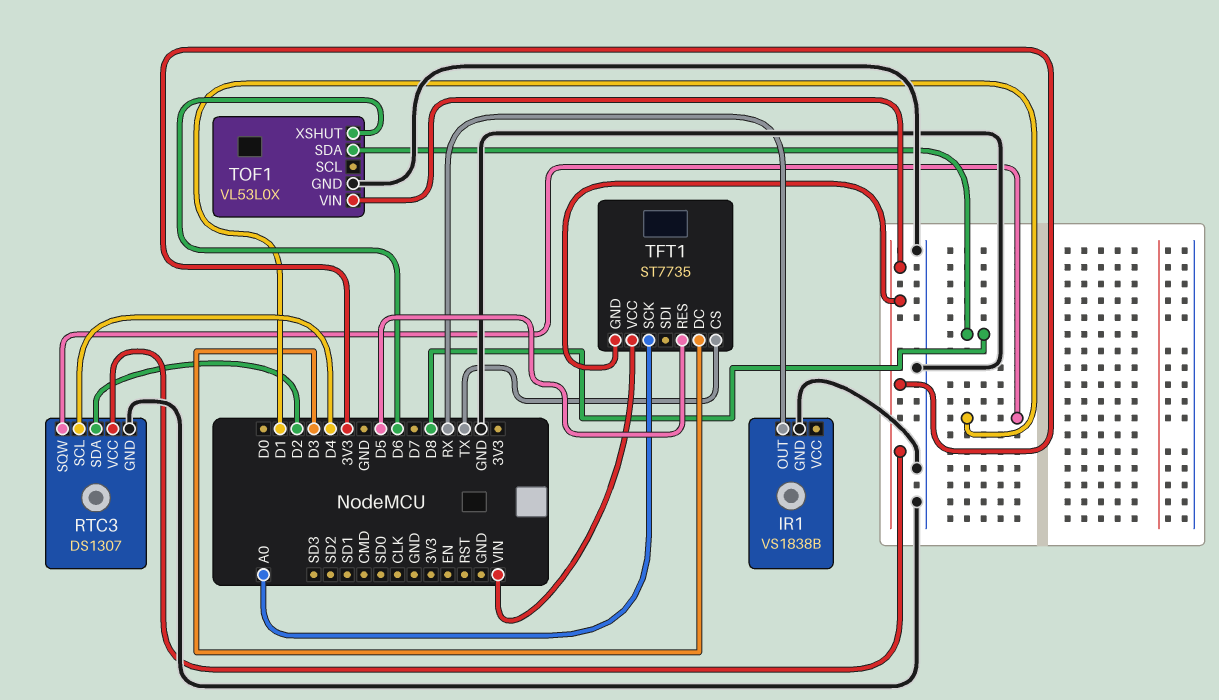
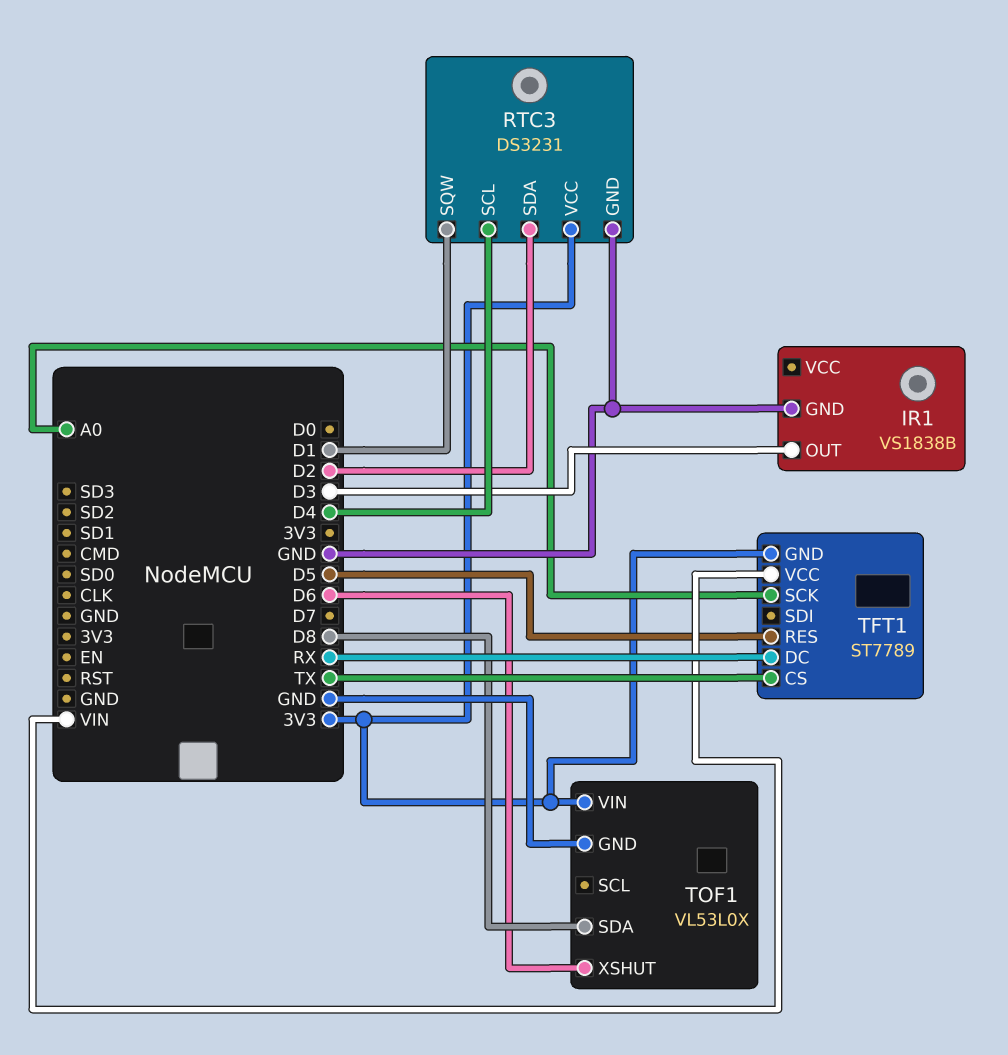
IR1 pin OUT: RX -> D3
RTC3: DS1307 -> DS3231
TFT1: ST7735 -> ST7789
TFT1 pin DC: D3 -> RX

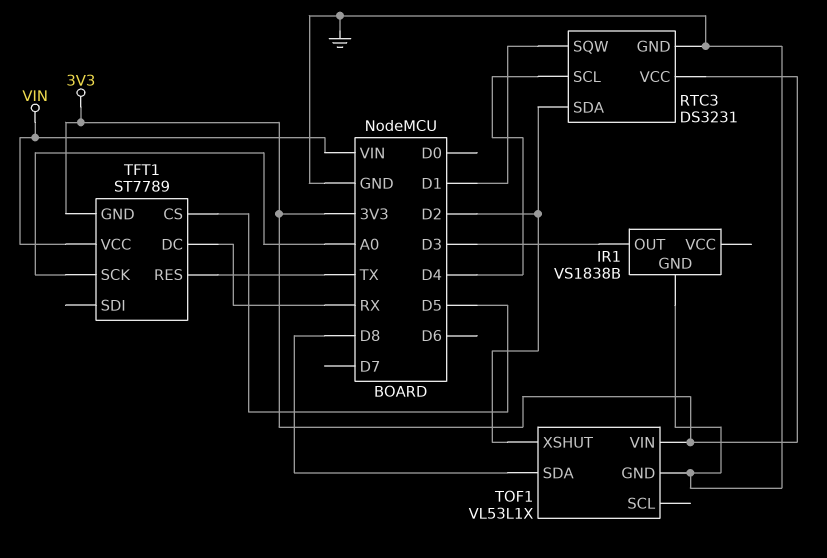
TFT1 pin CS: TX -> D5
TFT1 pin RES: D5 -> TX
TOF1: VL53L0X -> VL53L1X
TOF1 pin XSHUT: D6 -> D2

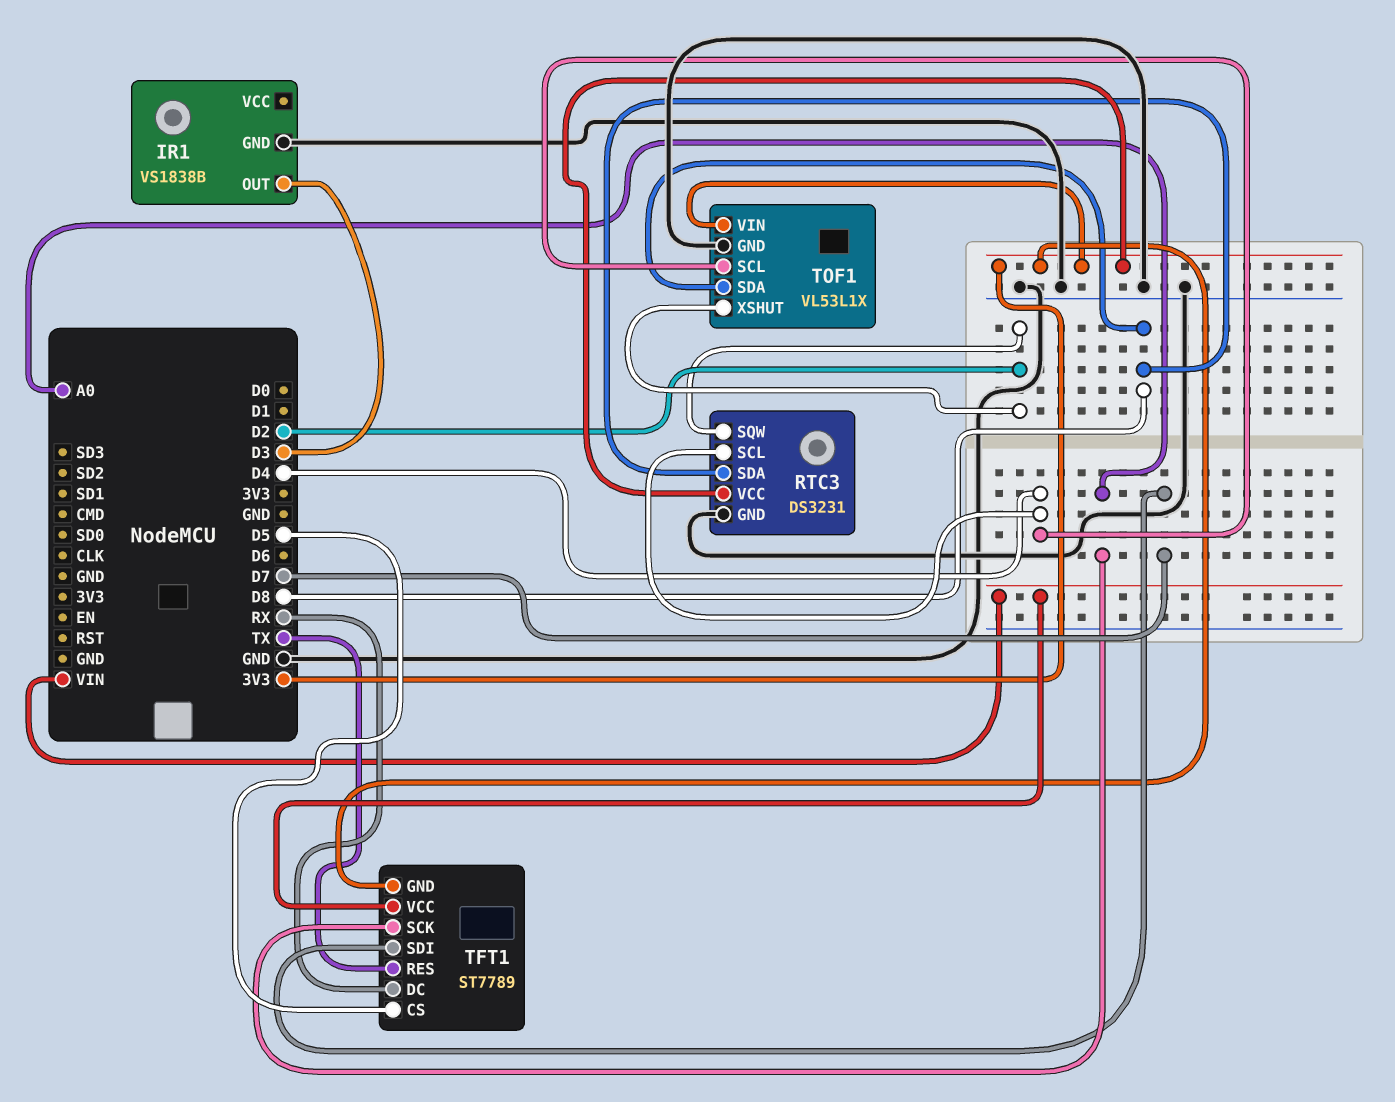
RTC3 pin SDA: D2 -> D8
RTC3 pin SQW: D1 -> D2
TFT1 pin SDI: none -> D7
TOF1 pin SCL: none -> D4

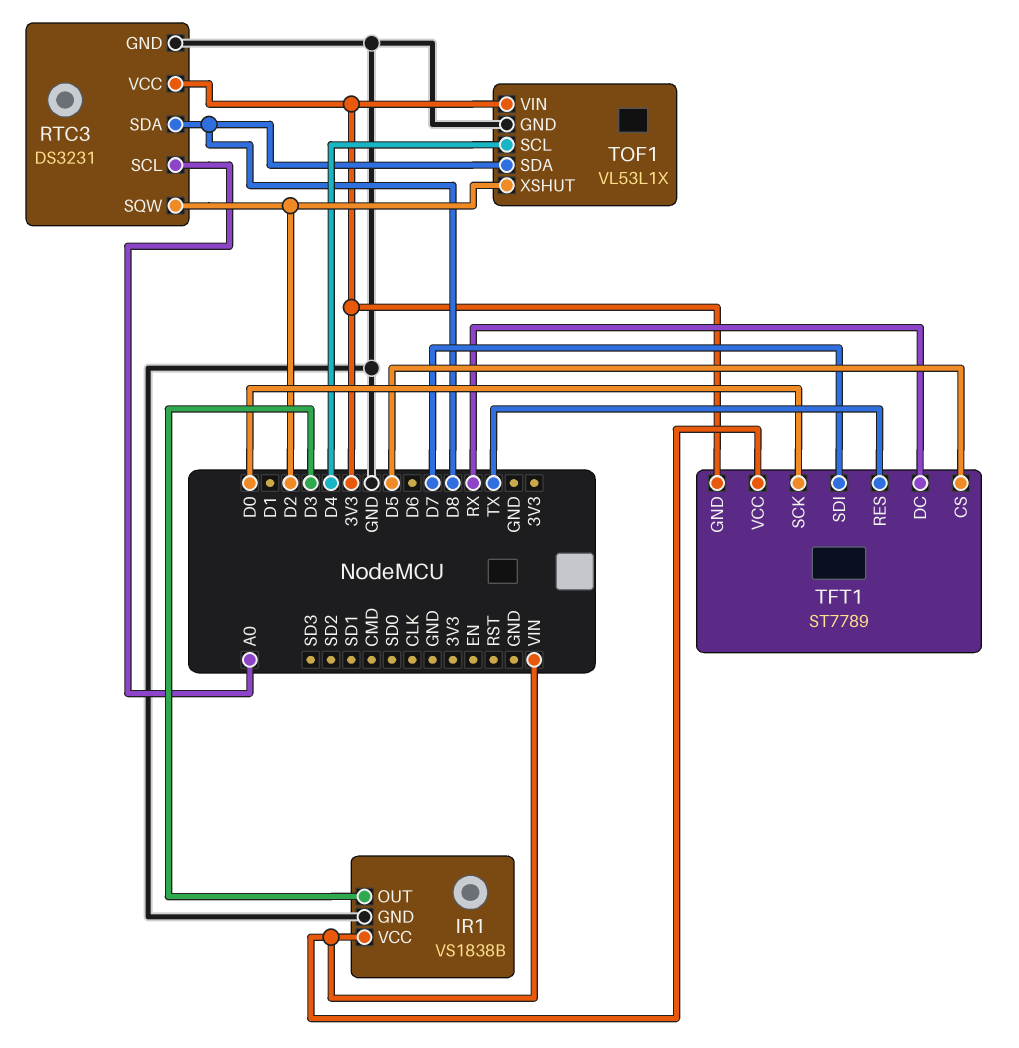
IR1 pin VCC: none -> VIN
RTC3 pin SCL: D4 -> A0
TFT1 pin SCK: A0 -> D0

